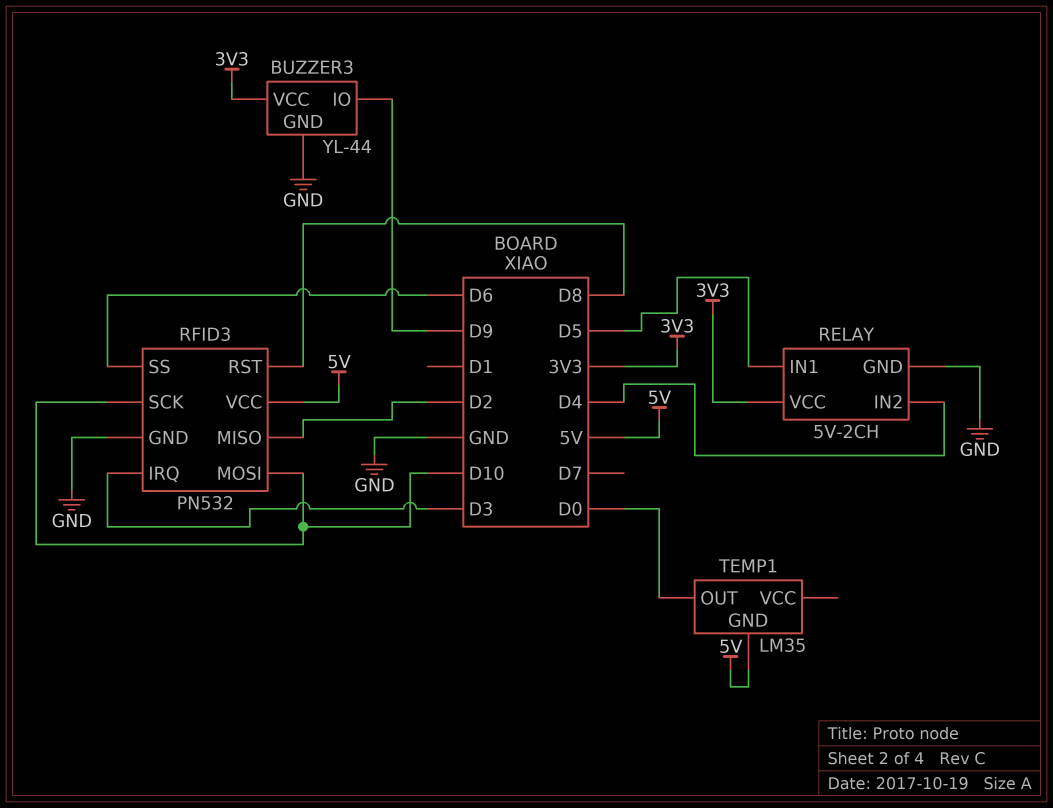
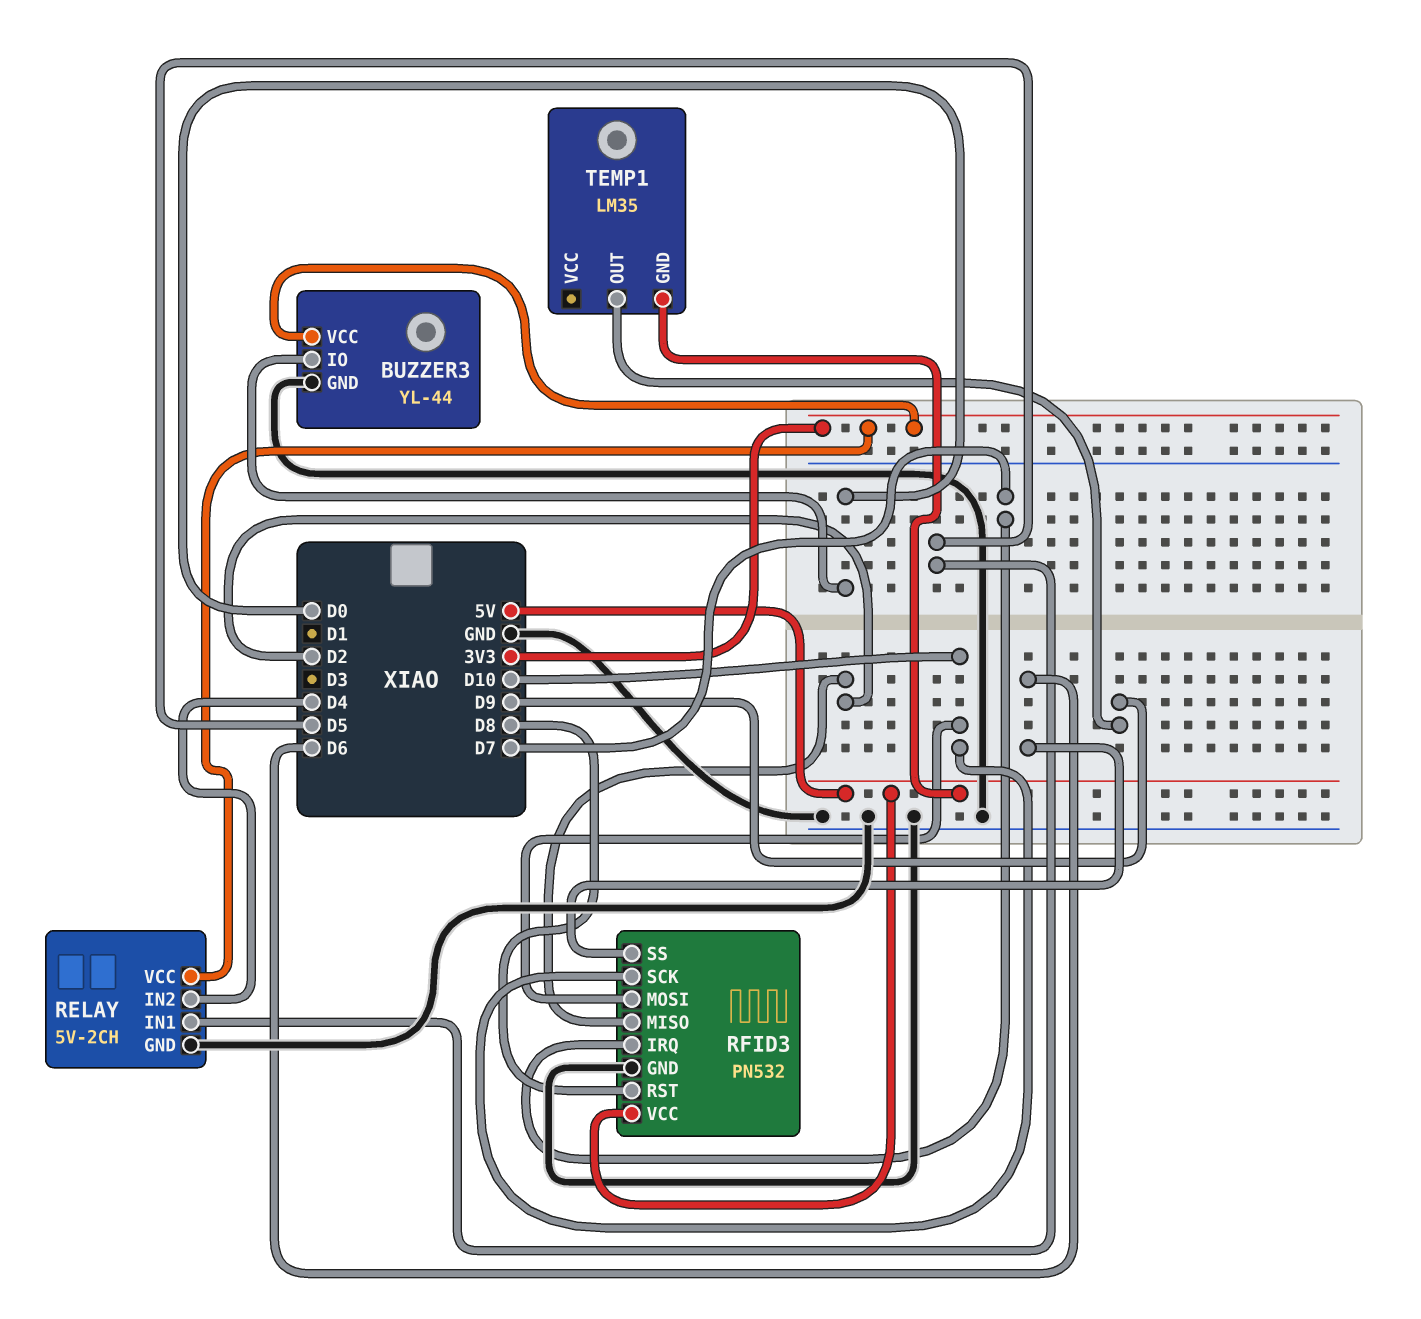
BUZZER3 pin IO: D9 -> D0
RFID3 pin IRQ: D3 -> D7
TEMP1 pin OUT: D0 -> D9

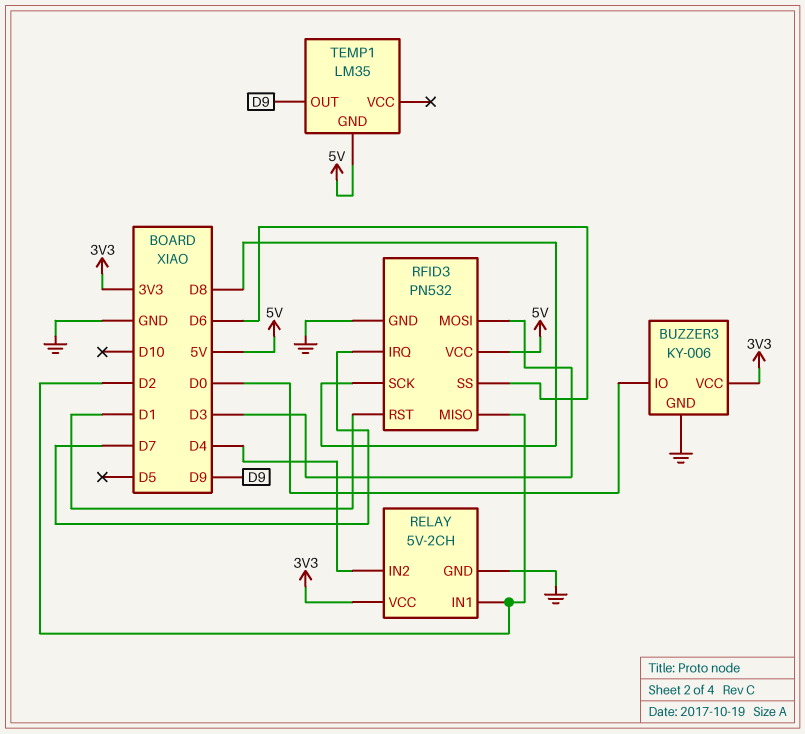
BUZZER3: YL-44 -> KY-006
RELAY pin IN1: D5 -> D2
RFID3 pin MOSI: D10 -> D3
RFID3 pin RST: D8 -> D1
RFID3 pin SCK: D10 -> D8

